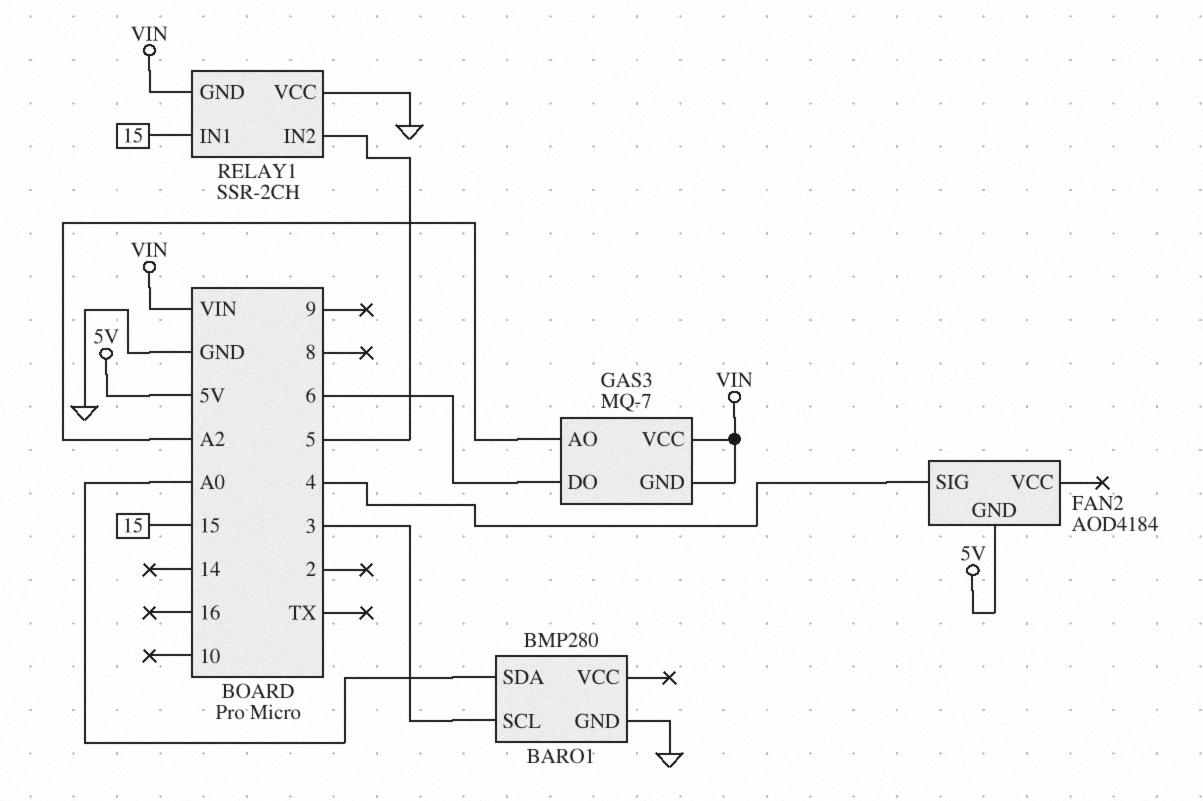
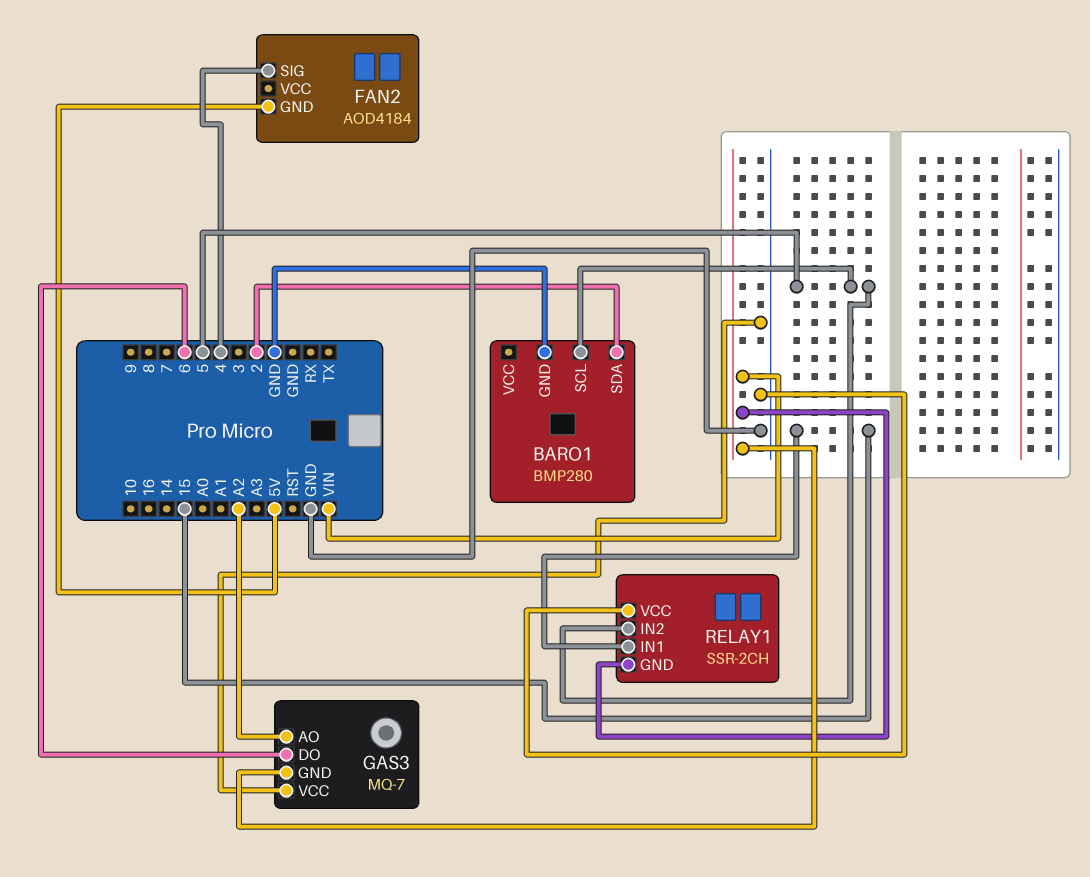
BARO1 pin SCL: 3 -> 5
BARO1 pin SDA: A0 -> 2
GAS3 pin VCC: VIN -> GND

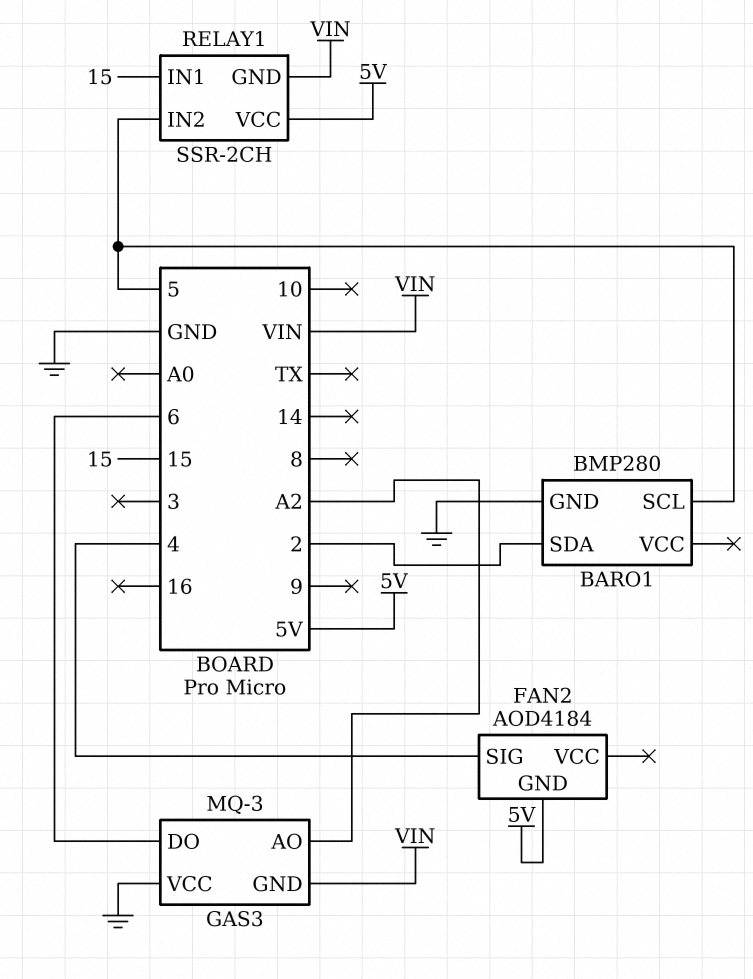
GAS3: MQ-7 -> MQ-3
RELAY1 pin VCC: GND -> 5V

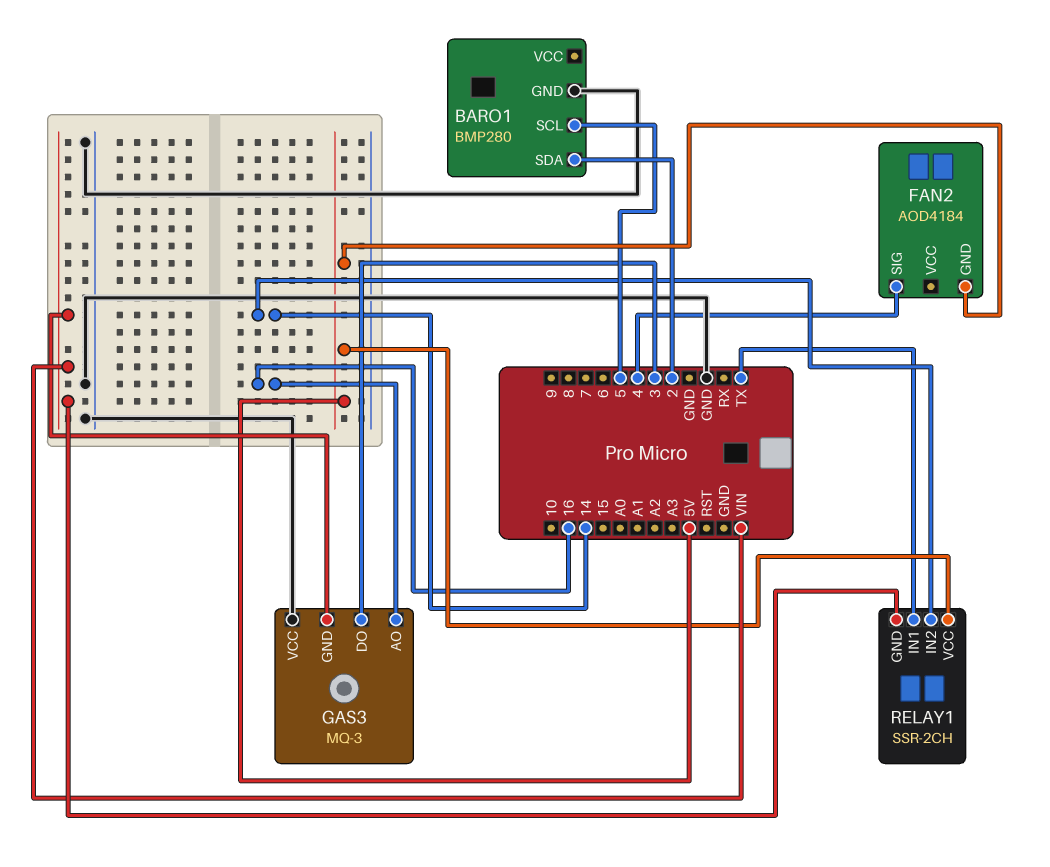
GAS3 pin AO: A2 -> 16
GAS3 pin DO: 6 -> 3
RELAY1 pin IN1: 15 -> TX
RELAY1 pin IN2: 5 -> 14

